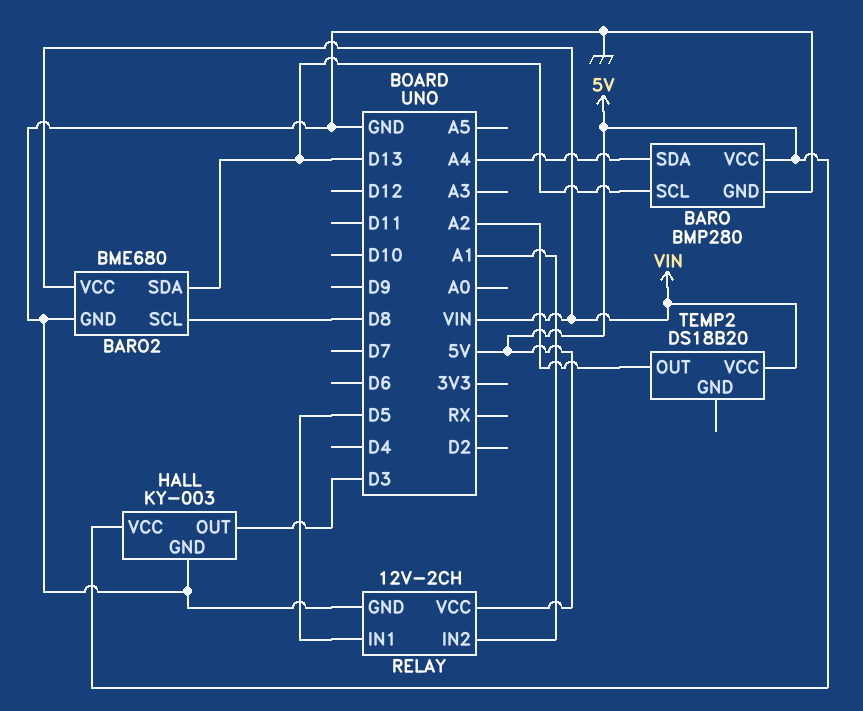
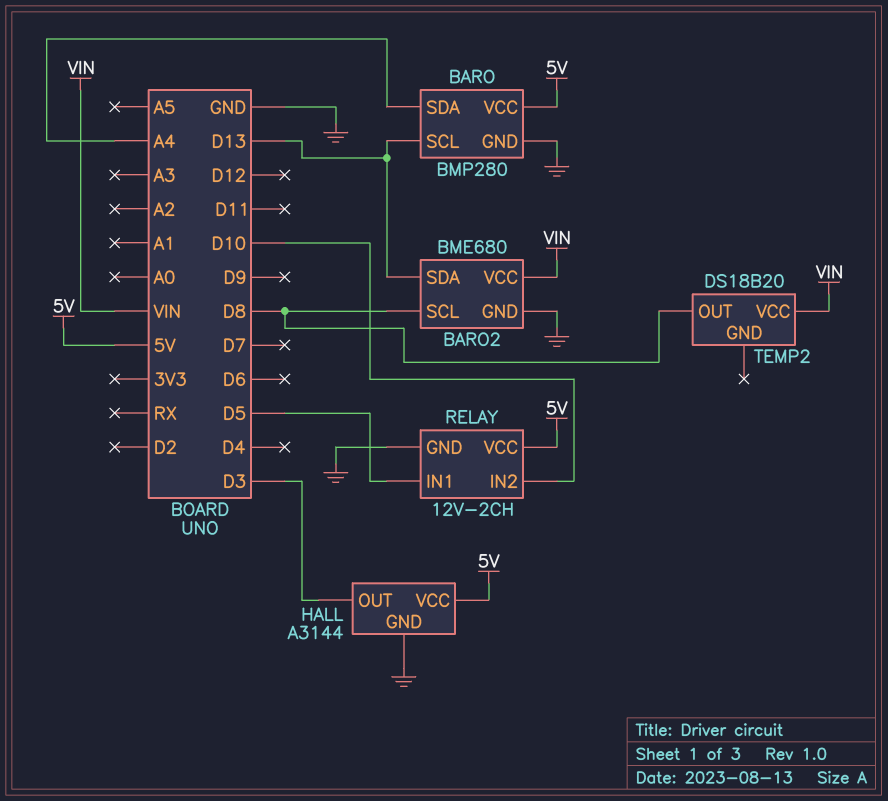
HALL: KY-003 -> A3144
RELAY pin IN2: A1 -> D10
TEMP2 pin OUT: A2 -> D8

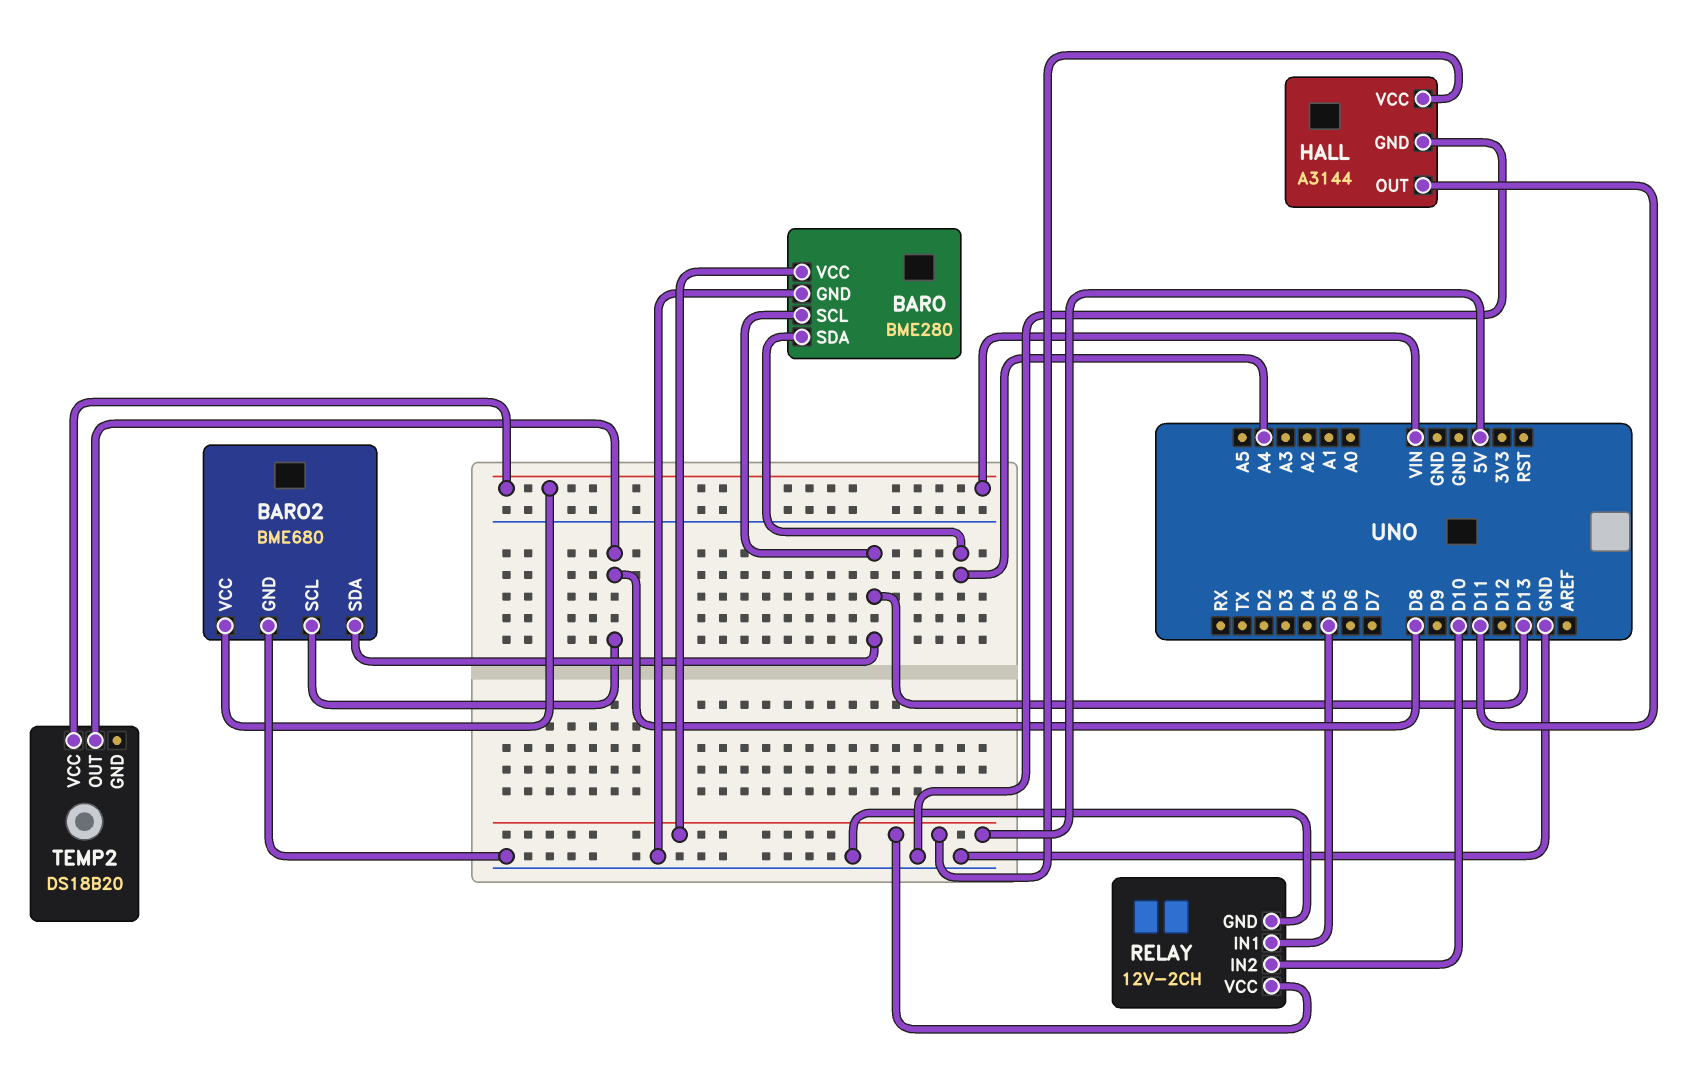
BARO: BMP280 -> BME280
HALL pin OUT: D3 -> D11

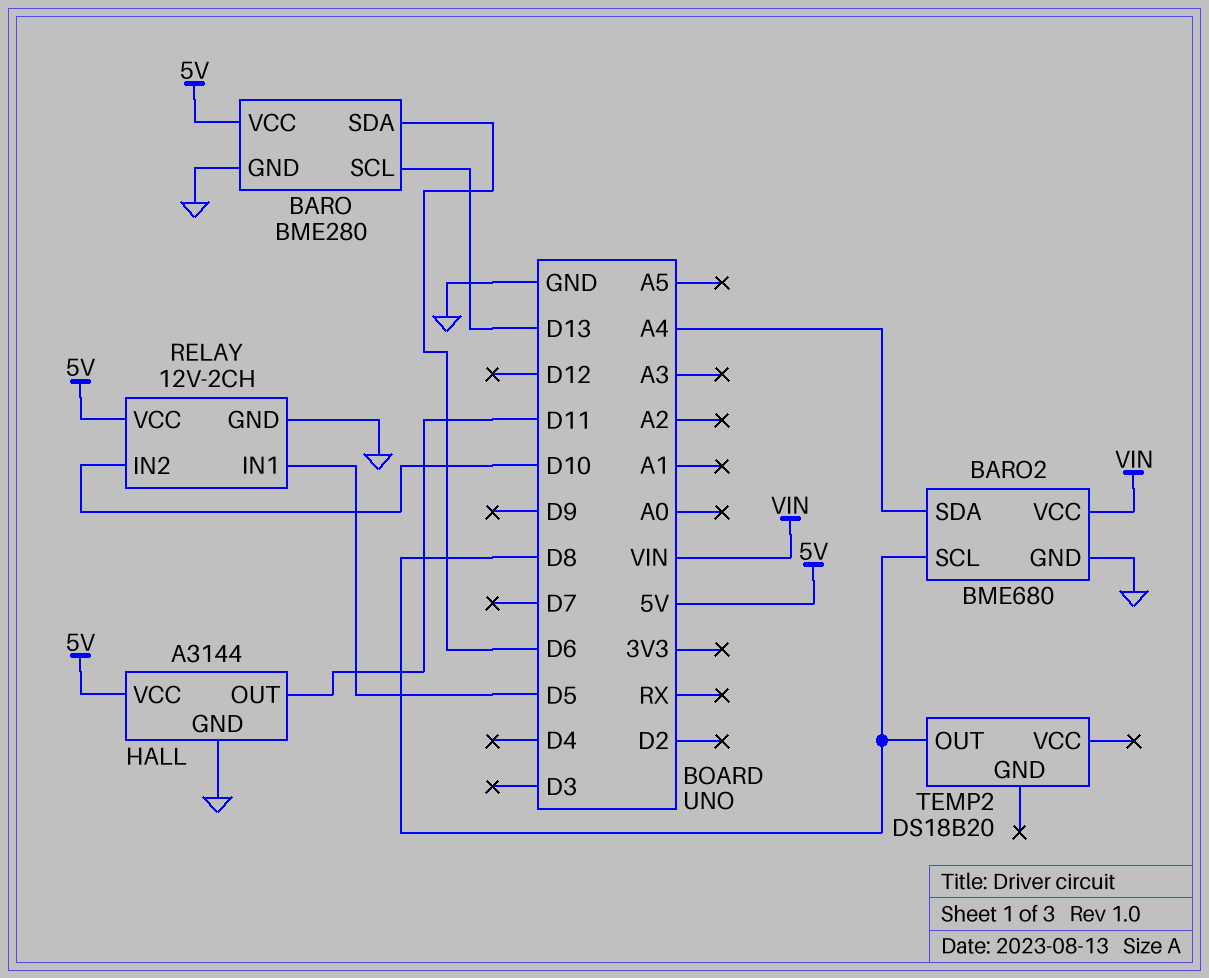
BARO pin SDA: A4 -> D6
BARO2 pin SDA: D13 -> A4
TEMP2 pin VCC: VIN -> none

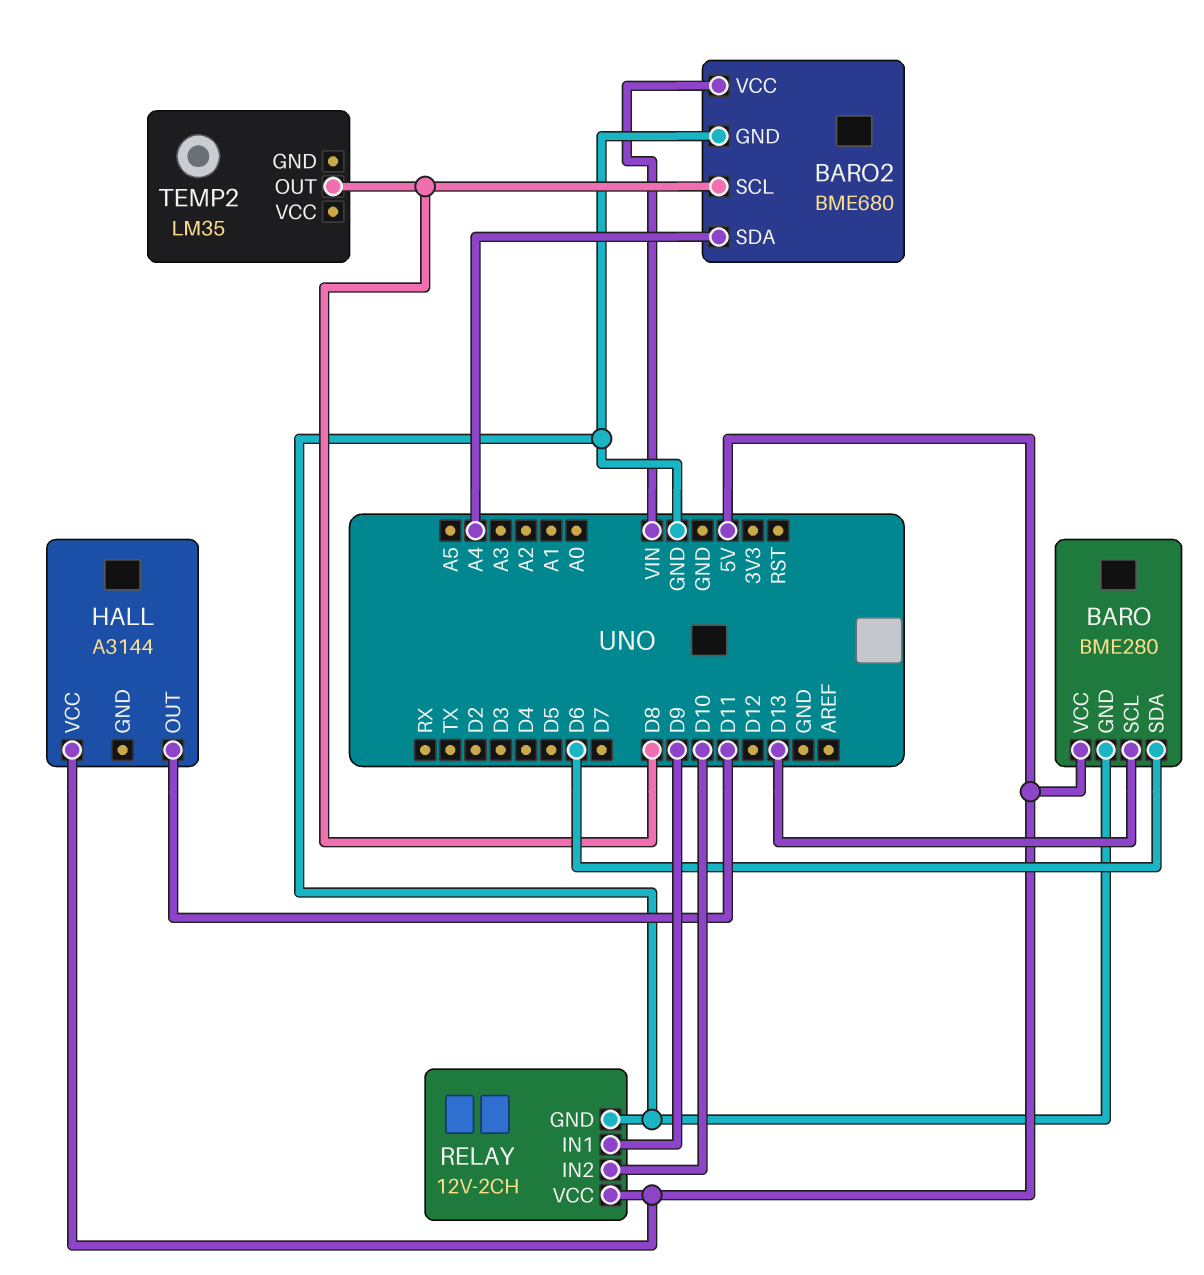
HALL pin GND: GND -> none
RELAY pin IN1: D5 -> D9
TEMP2: DS18B20 -> LM35

